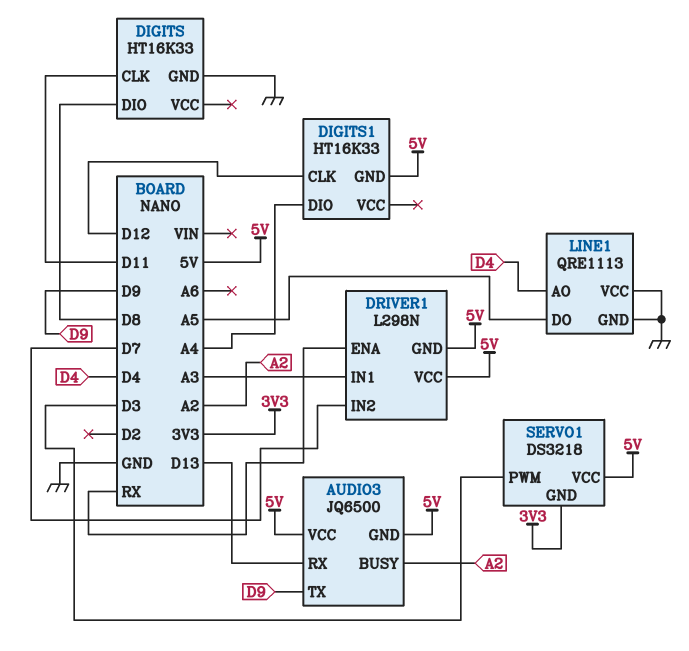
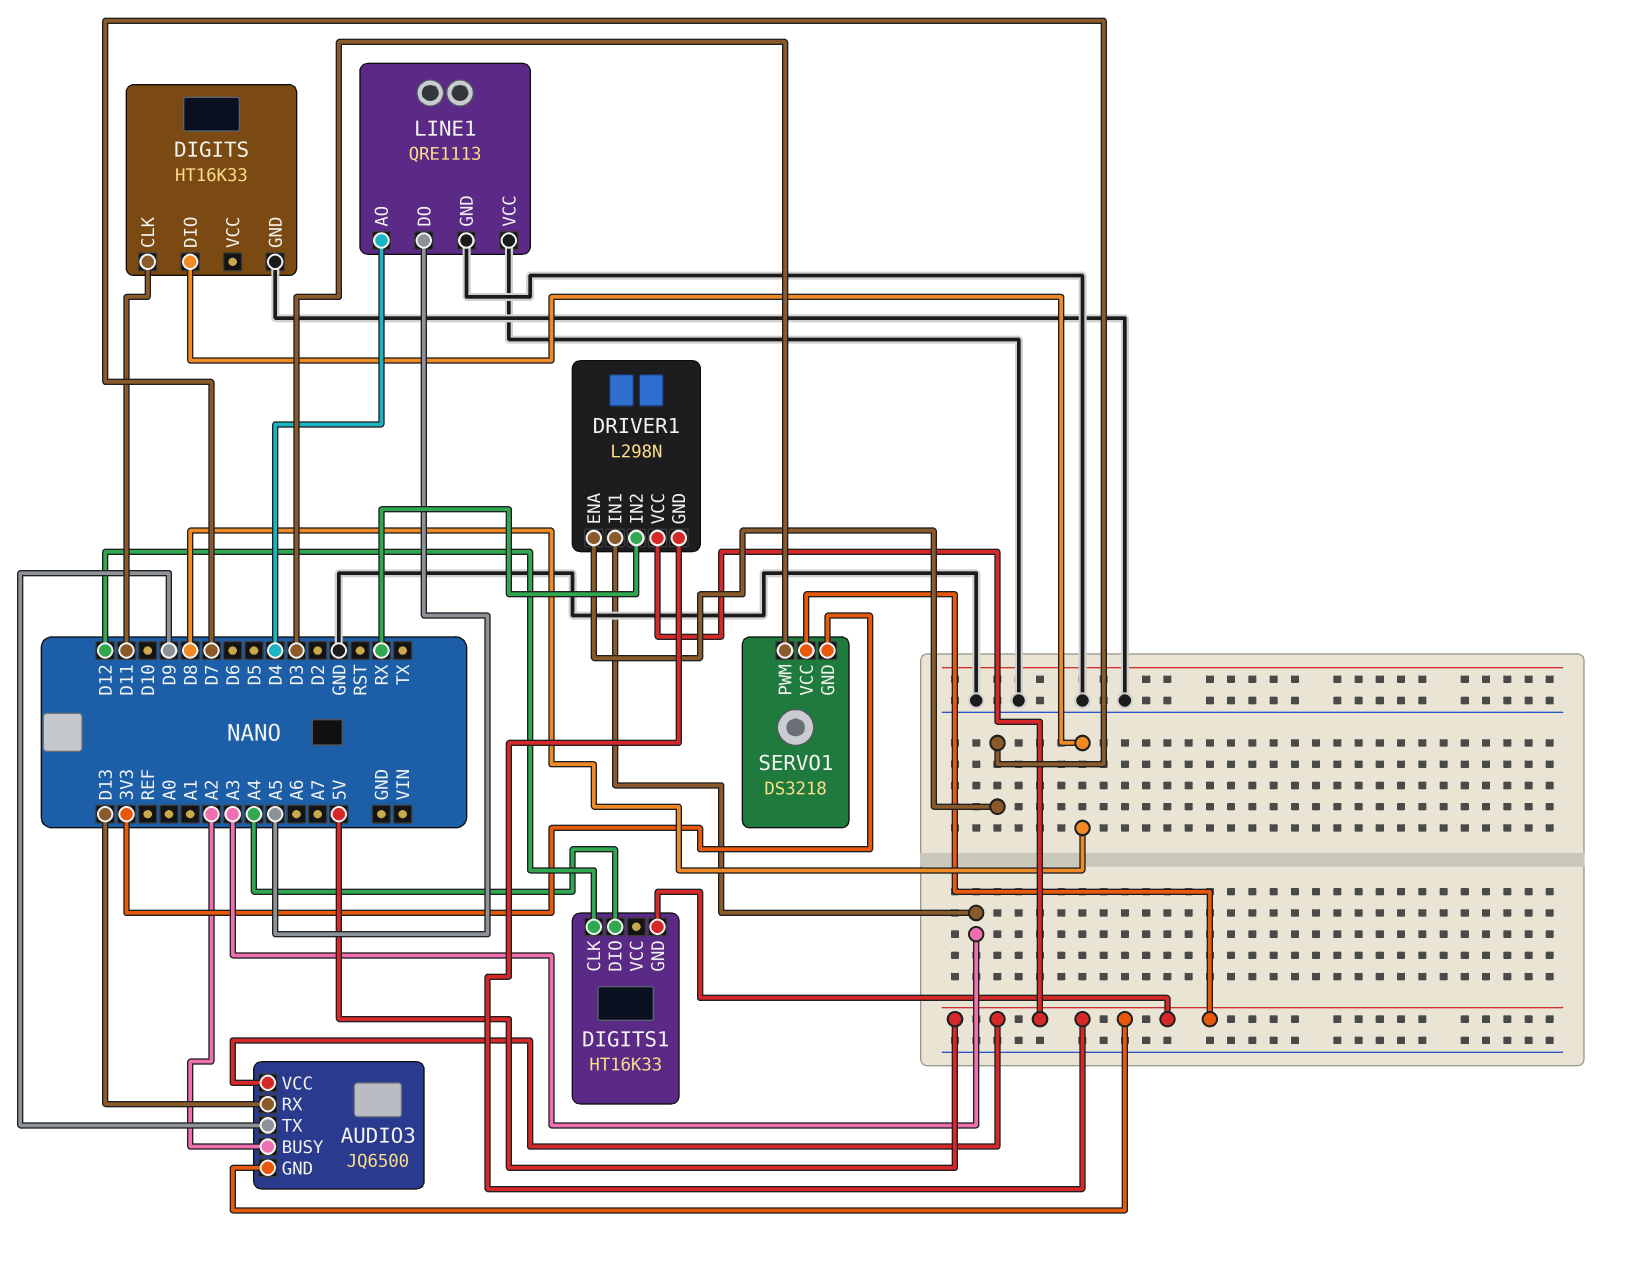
DRIVER1 pin ENA: RX -> D7
DRIVER1 pin IN2: D7 -> RX

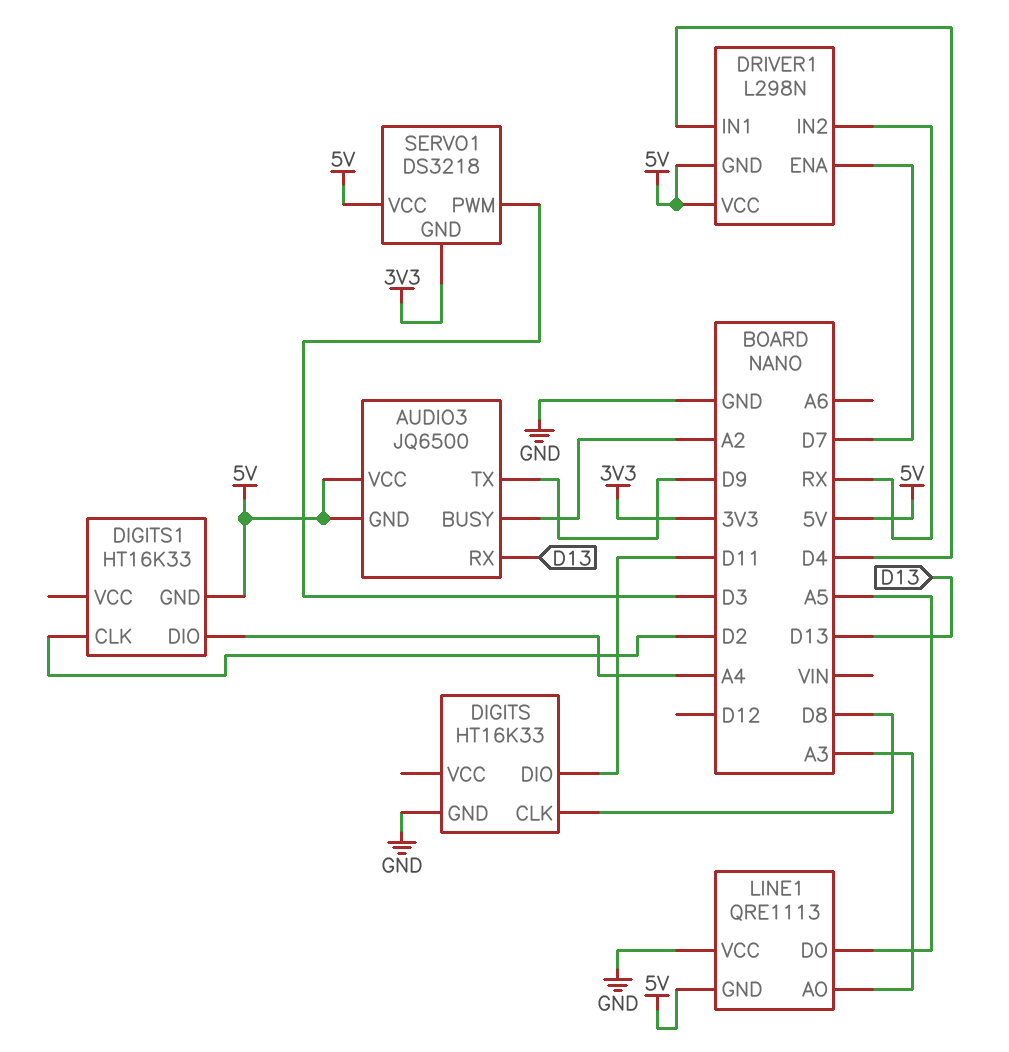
DIGITS pin CLK: D11 -> D8
DIGITS pin DIO: D8 -> D11
DIGITS1 pin CLK: D12 -> D2
DRIVER1 pin IN1: A3 -> D4
LINE1 pin AO: D4 -> A3
LINE1 pin GND: GND -> 5V

